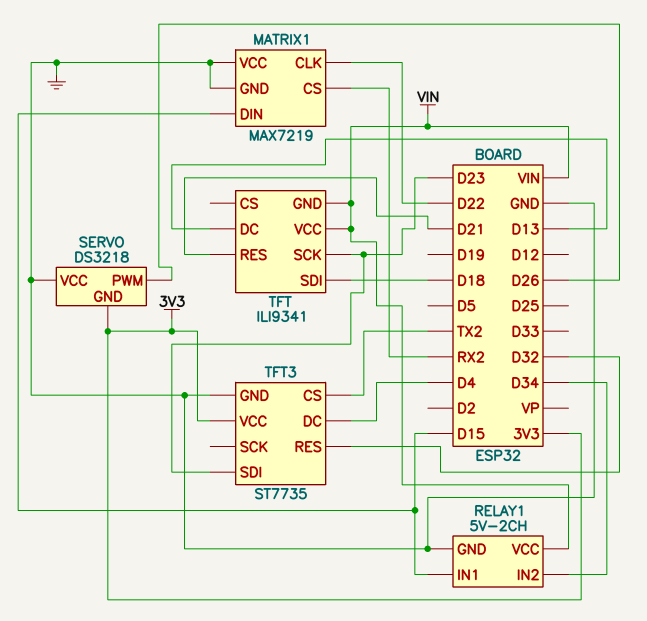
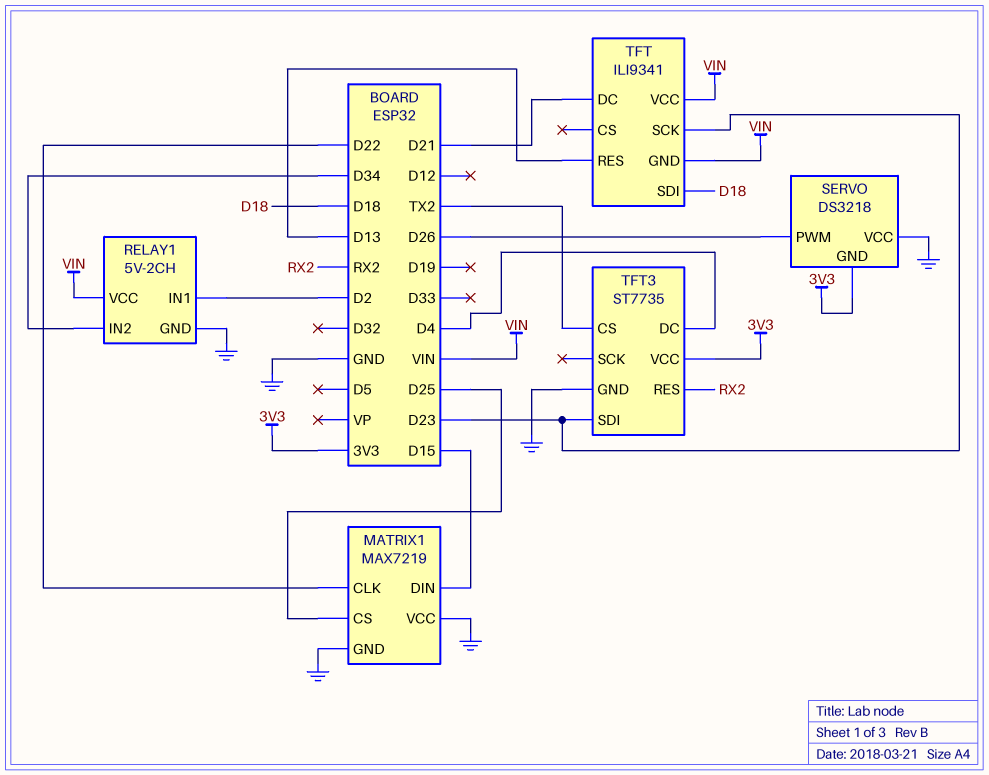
MATRIX1 pin CS: RX2 -> D25
RELAY1 pin IN1: D15 -> D2
TFT pin DC: D13 -> D21
TFT pin RES: D21 -> D13
TFT3 pin RES: D32 -> RX2

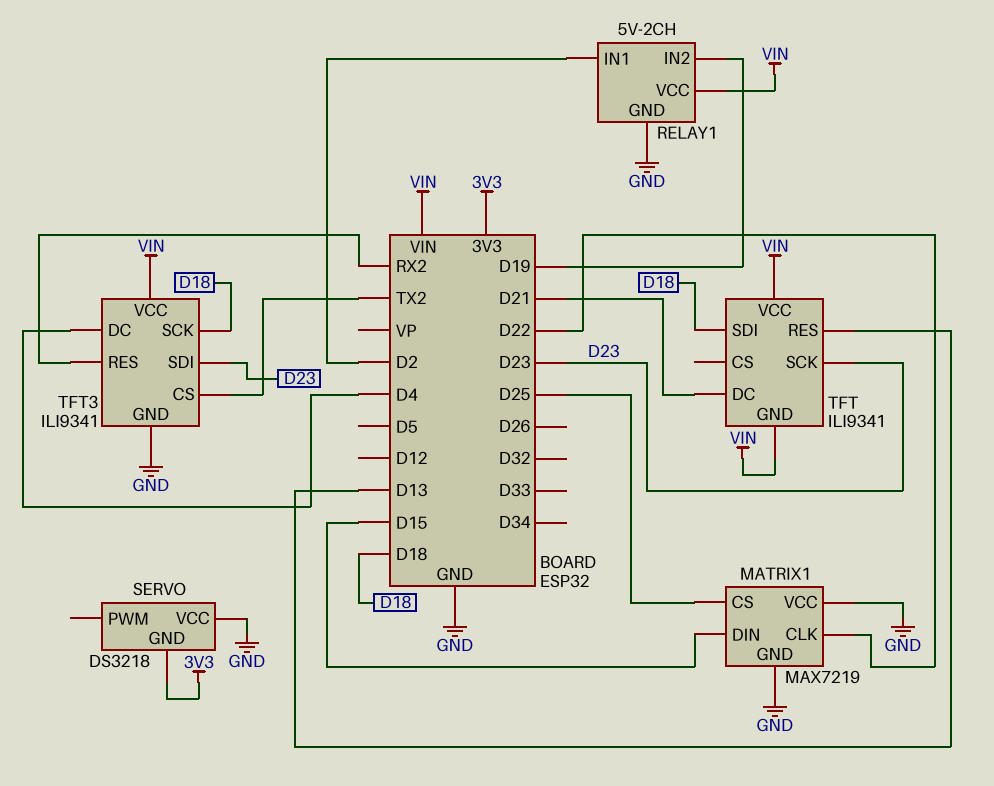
RELAY1 pin IN2: D34 -> D19
SERVO pin PWM: D26 -> none
TFT3: ST7735 -> ILI9341
TFT3 pin SCK: none -> D18
TFT3 pin VCC: 3V3 -> VIN

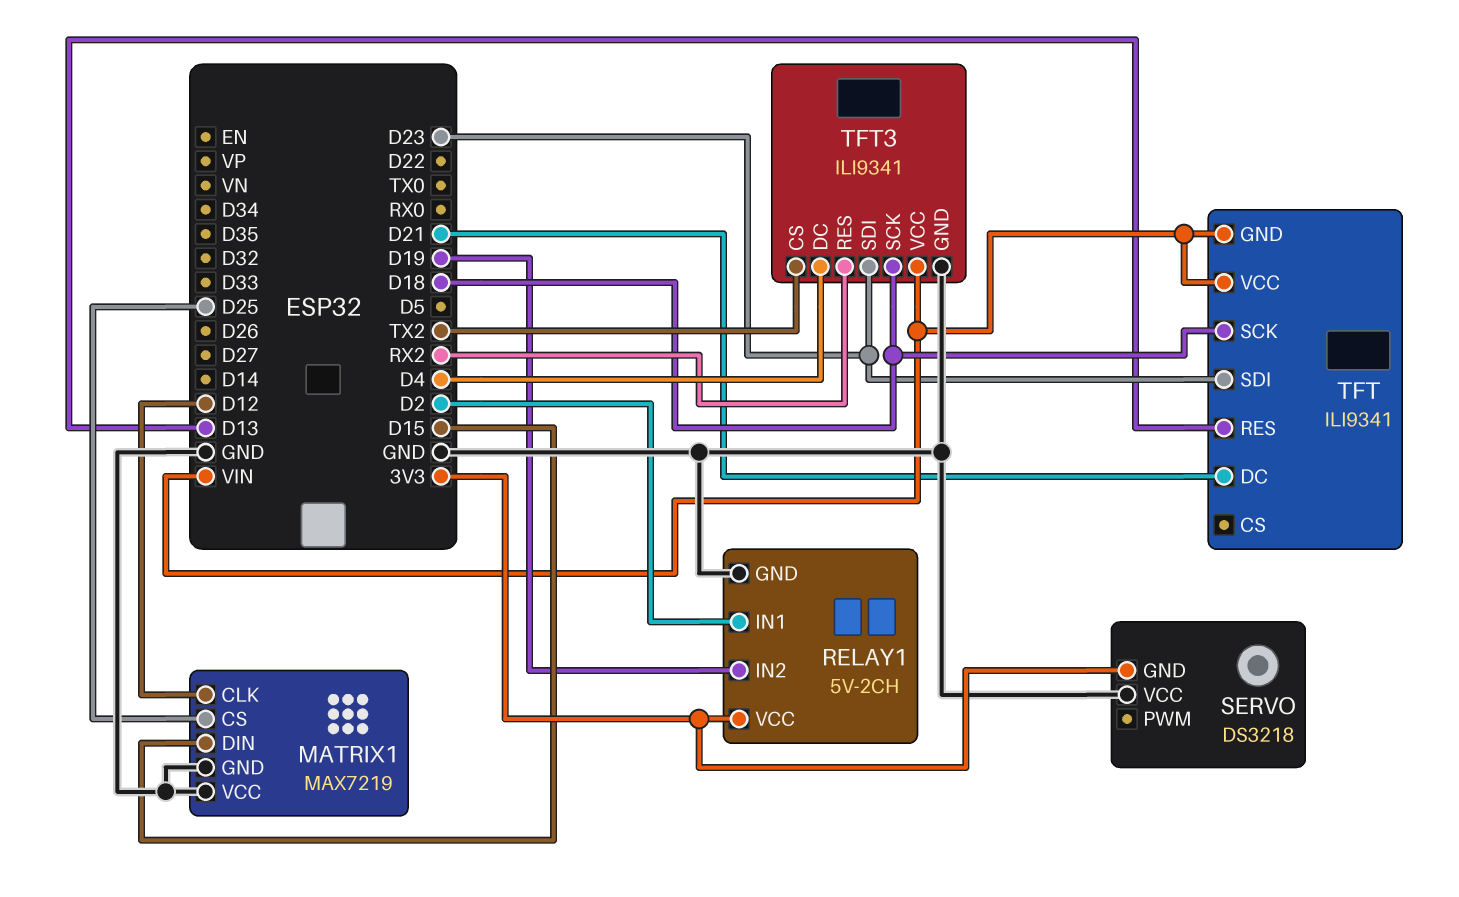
MATRIX1 pin CLK: D22 -> D12
RELAY1 pin VCC: VIN -> 3V3
TFT pin SCK: D23 -> D18
TFT pin SDI: D18 -> D23

